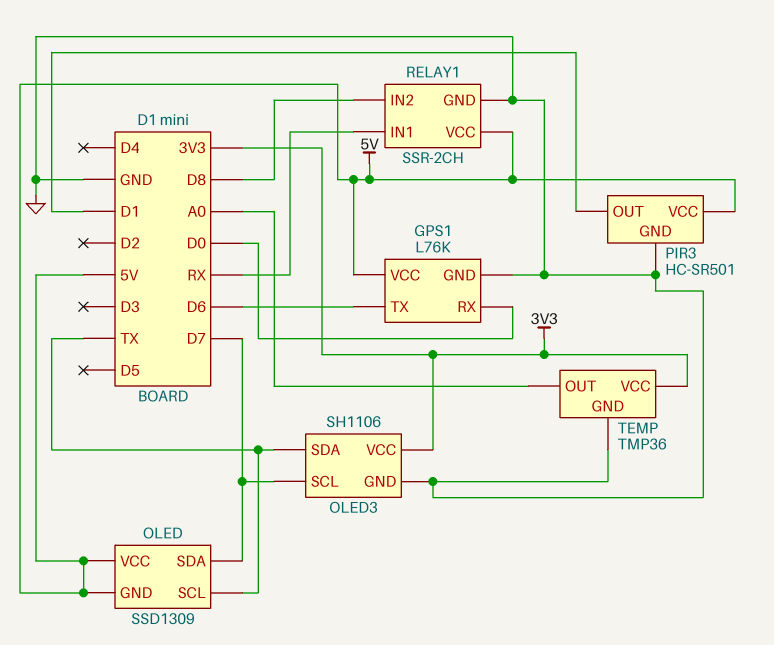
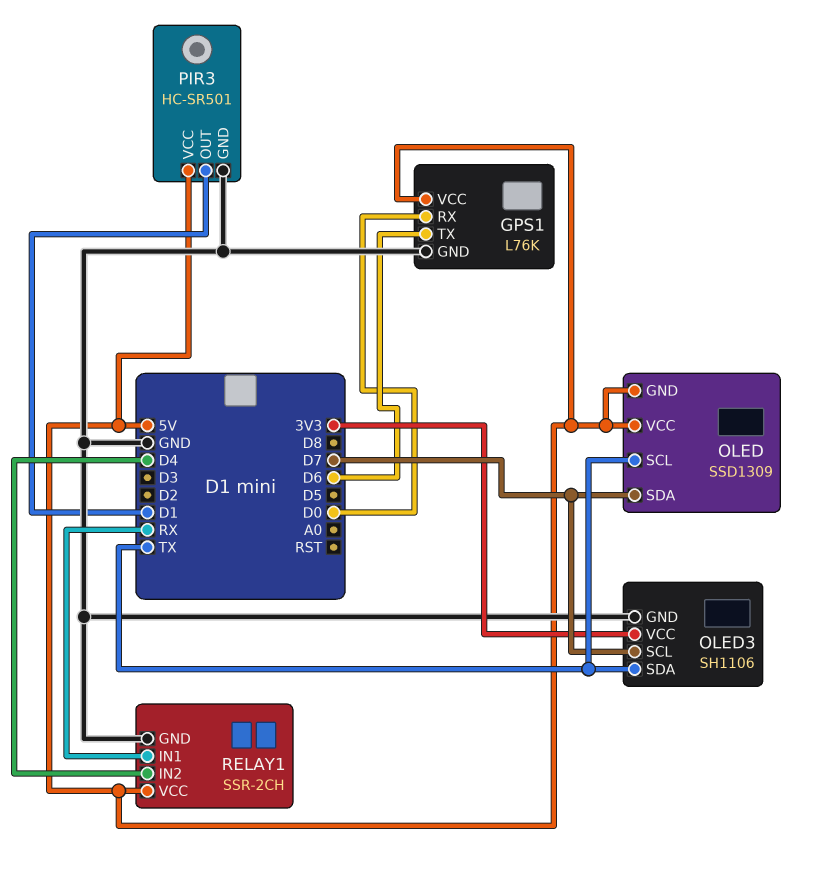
RELAY1 pin IN2: D8 -> D4
TEMP: TMP36 -> none
TEMP pin GND: GND -> none
TEMP pin OUT: A0 -> none
TEMP pin VCC: 3V3 -> none

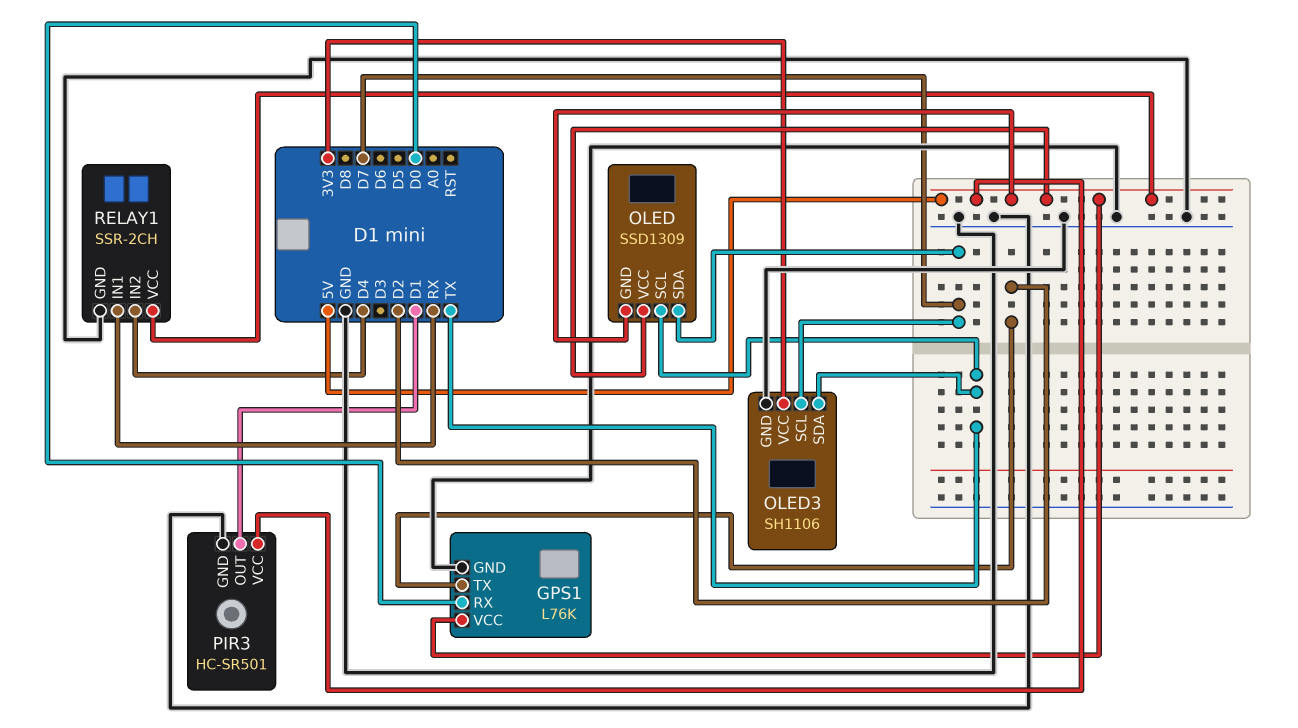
GPS1 pin TX: D6 -> D2

